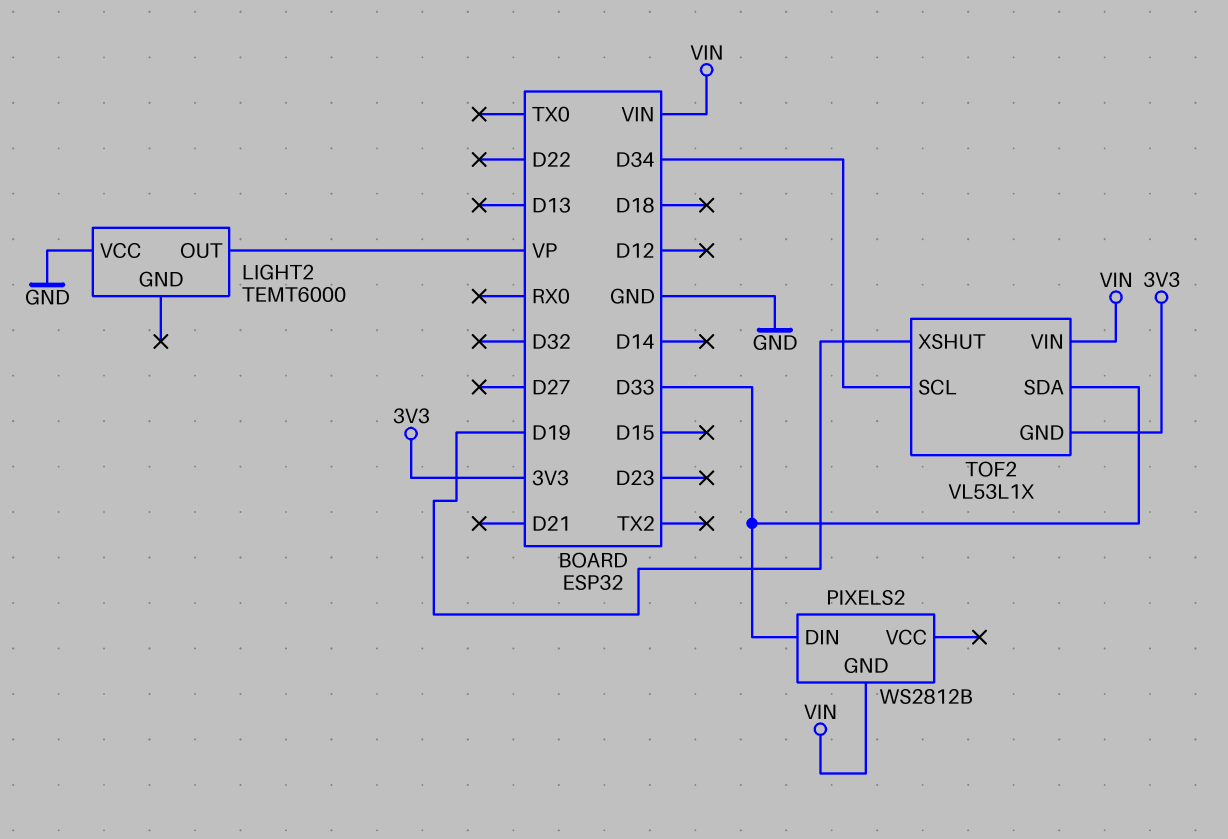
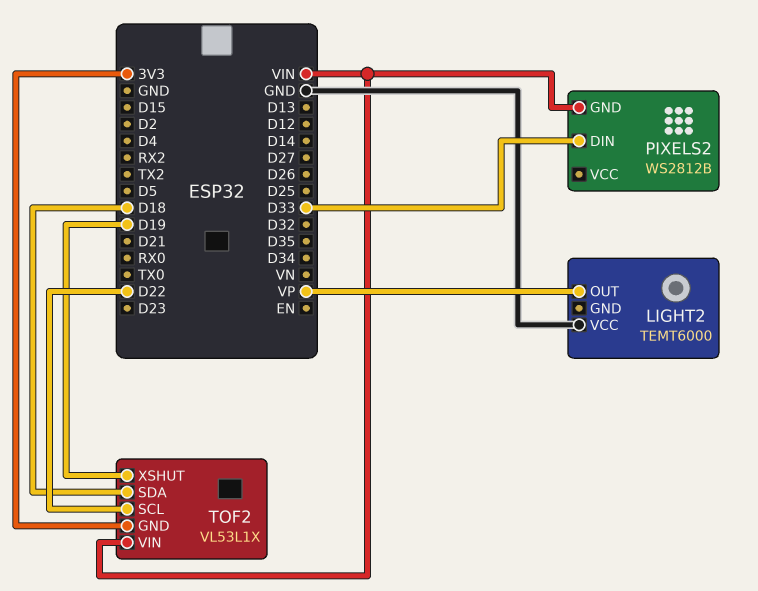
TOF2 pin SCL: D34 -> D22
TOF2 pin SDA: D33 -> D18

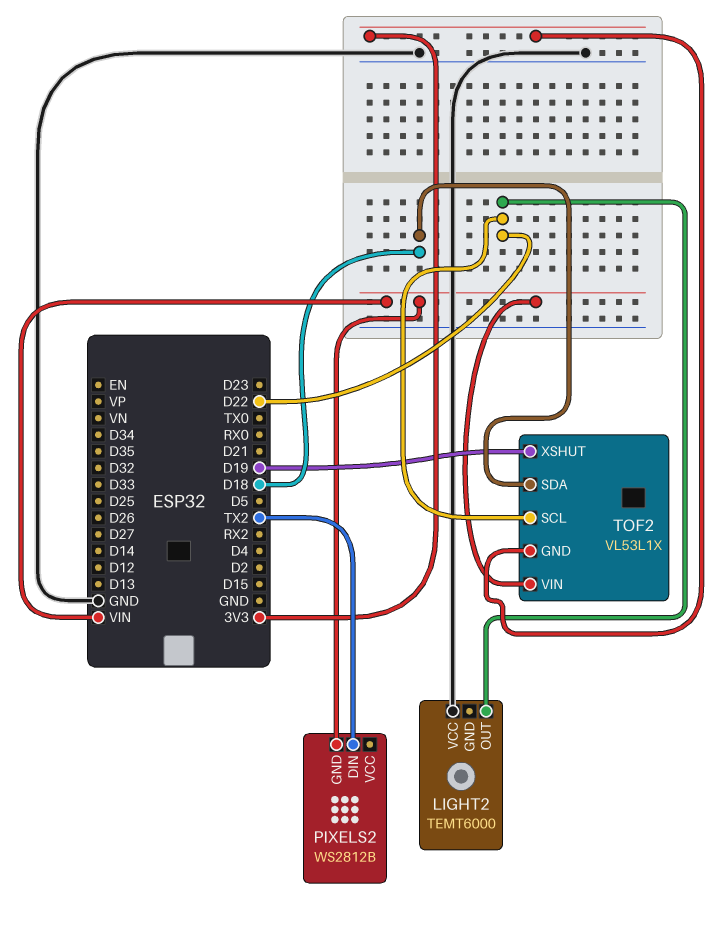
LIGHT2 pin OUT: VP -> D22
PIXELS2 pin DIN: D33 -> TX2

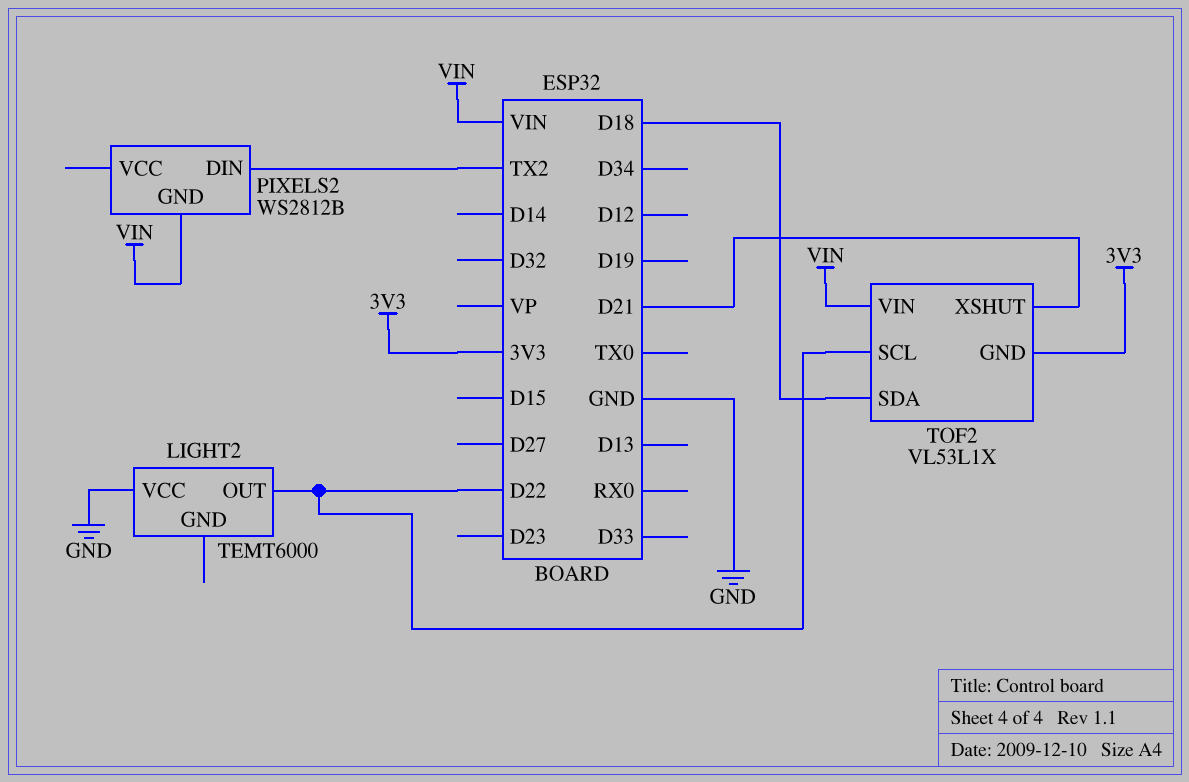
TOF2 pin XSHUT: D19 -> D21

